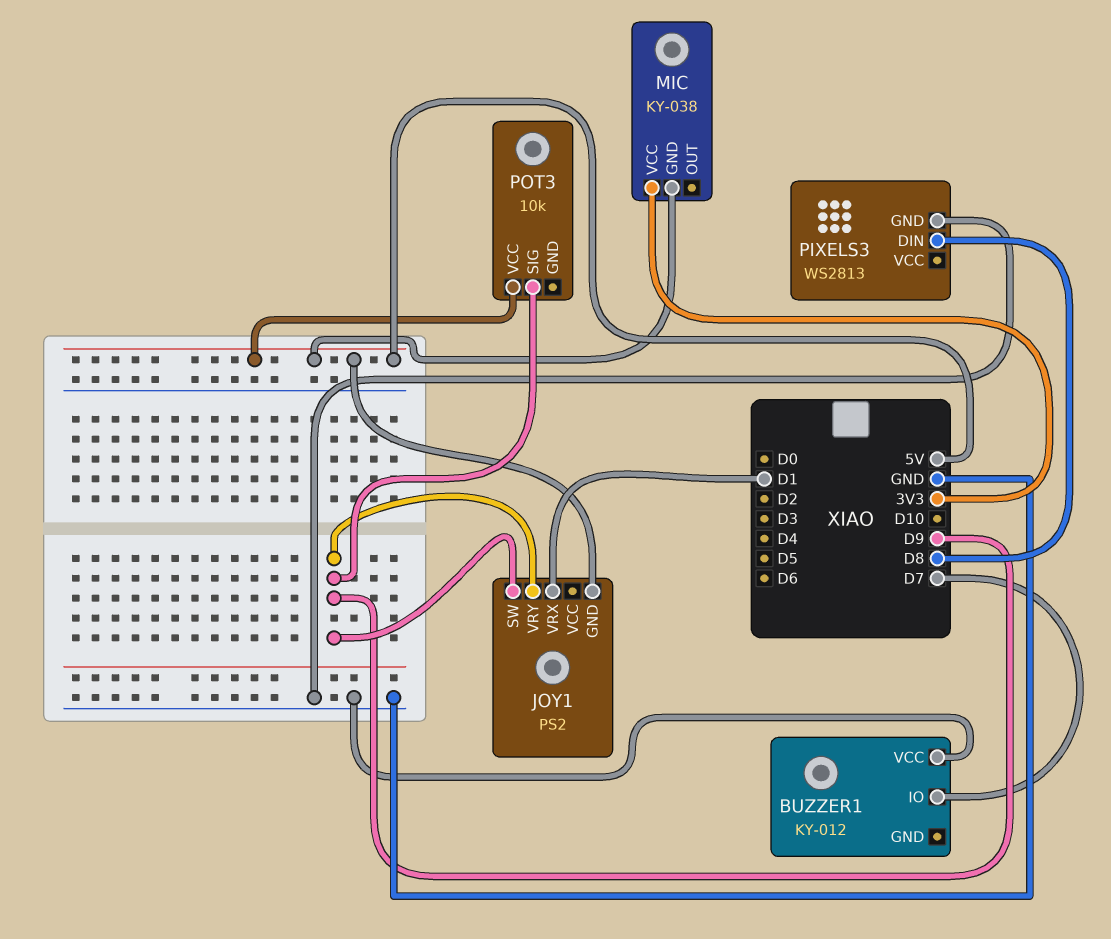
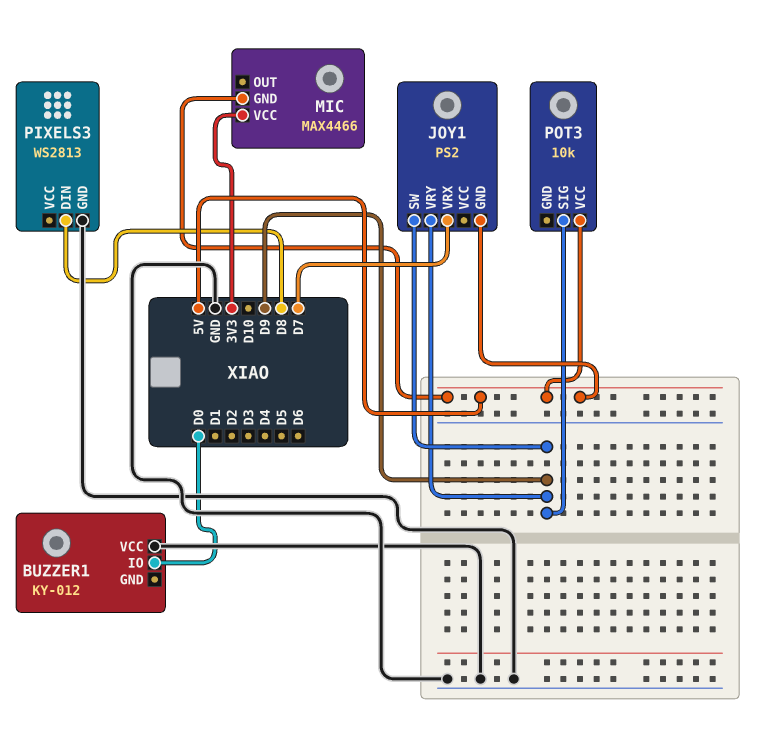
BUZZER1 pin IO: D7 -> D0
JOY1 pin VRX: D1 -> D7
MIC: KY-038 -> MAX4466

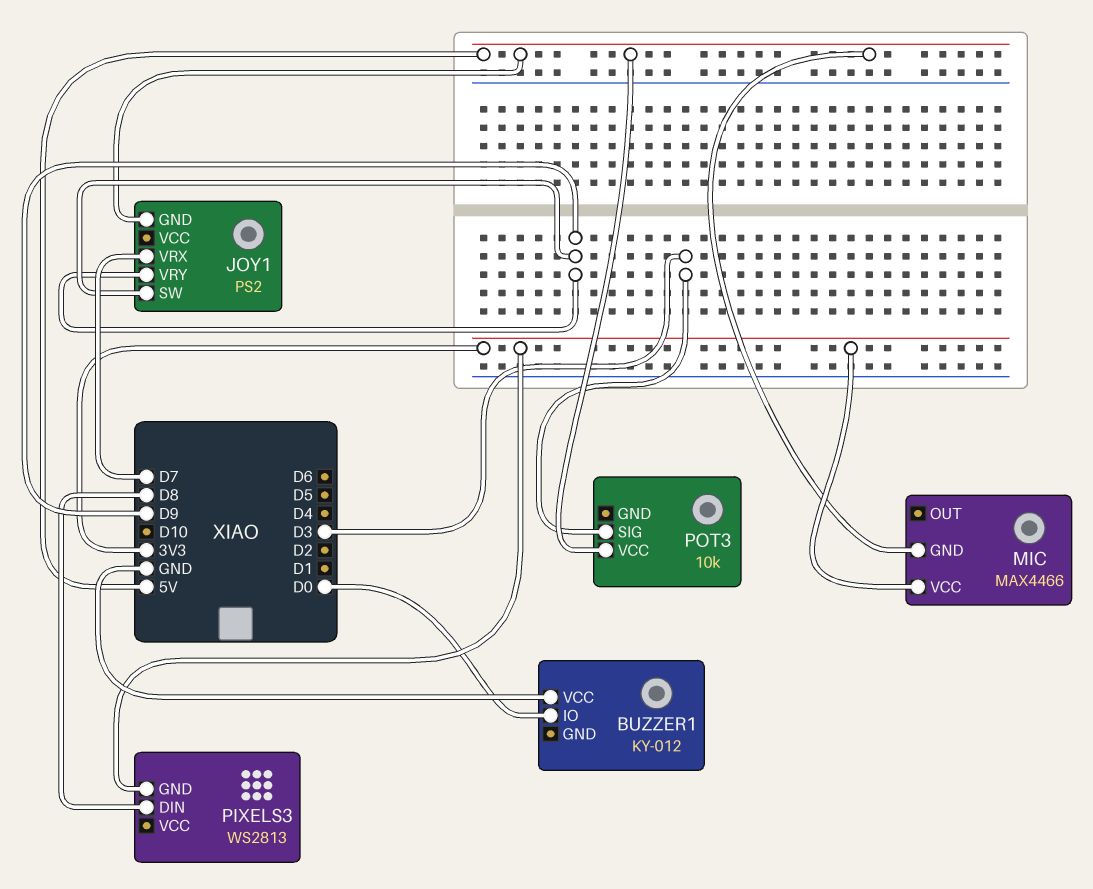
PIXELS3 pin GND: GND -> 3V3
POT3 pin SIG: D9 -> D3

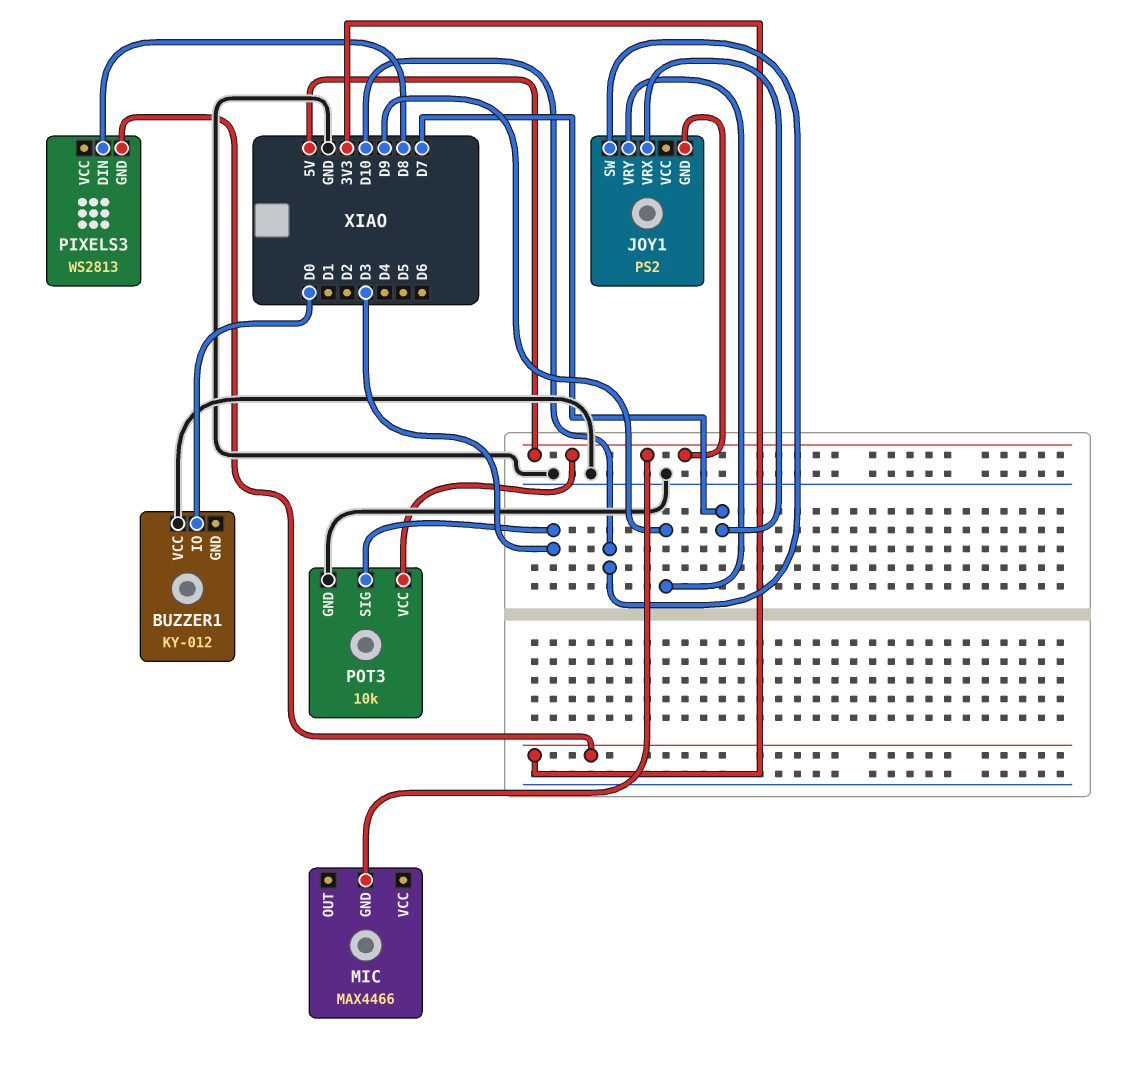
JOY1 pin SW: D9 -> D10
MIC pin VCC: 3V3 -> none
POT3 pin GND: none -> GND

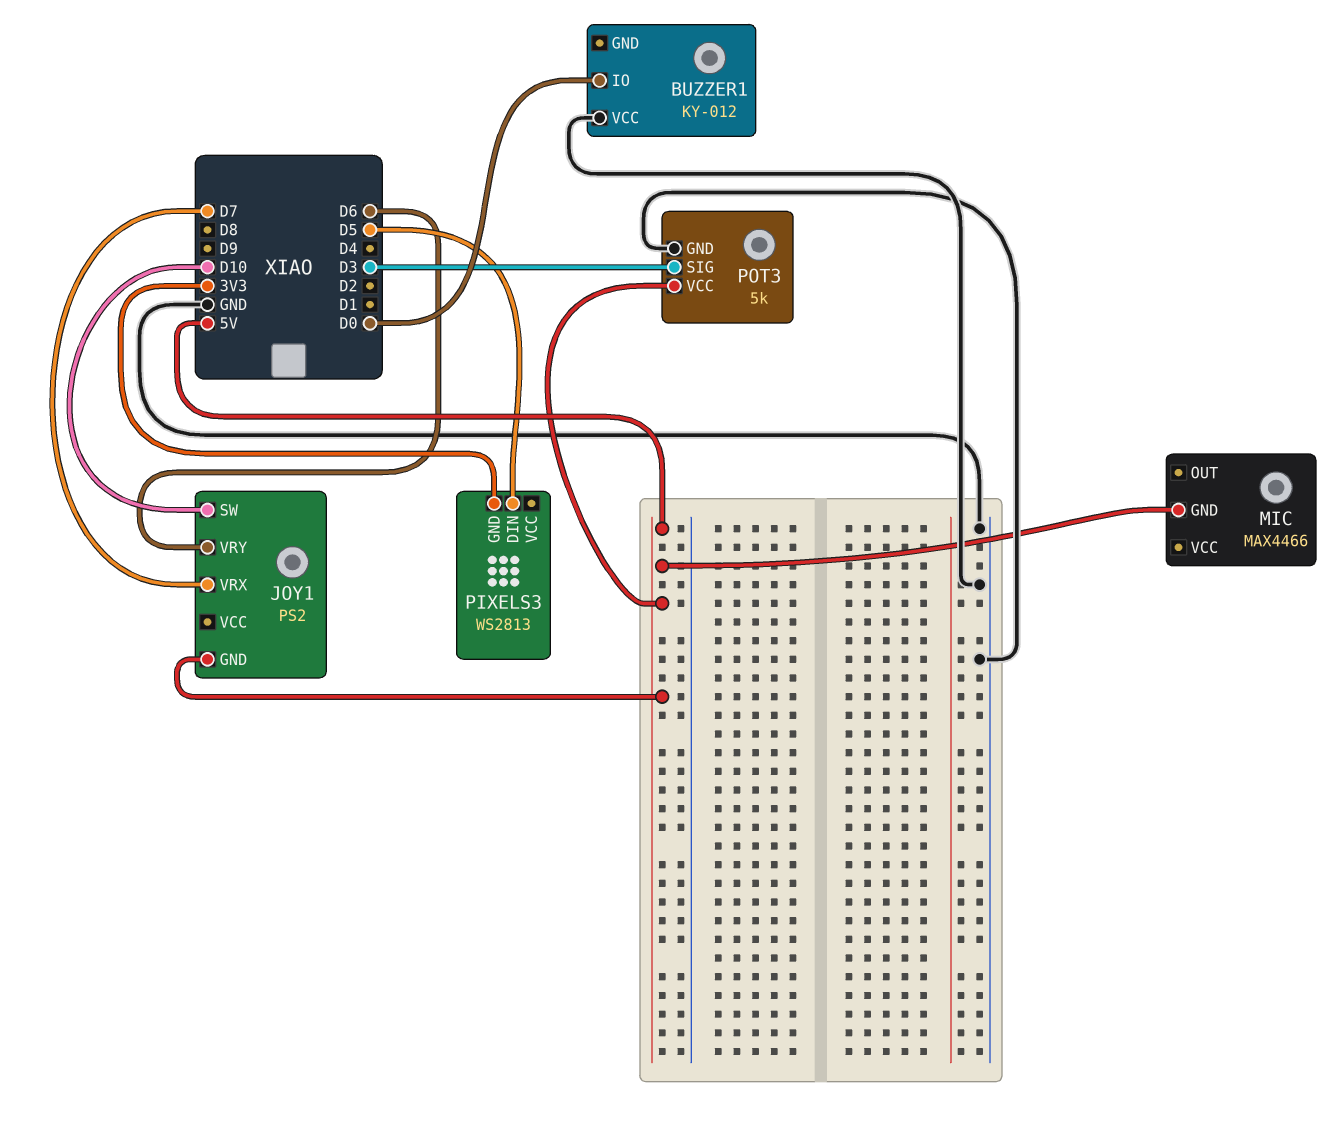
JOY1 pin VRY: D9 -> D6
PIXELS3 pin DIN: D8 -> D5
POT3: 10k -> 5k

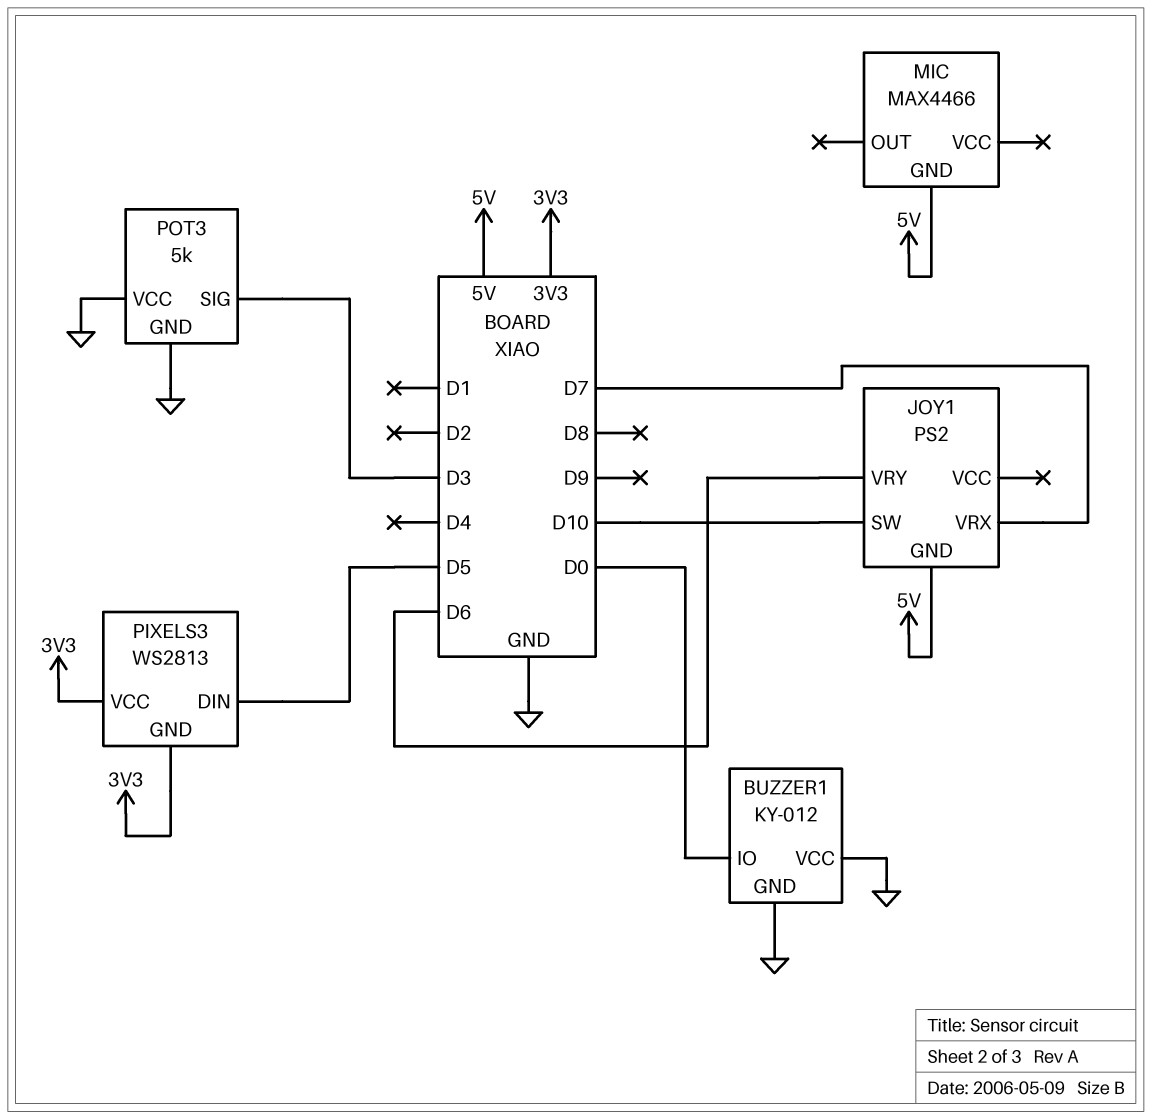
BUZZER1 pin GND: none -> GND
PIXELS3 pin VCC: none -> 3V3
POT3 pin VCC: 5V -> GND

